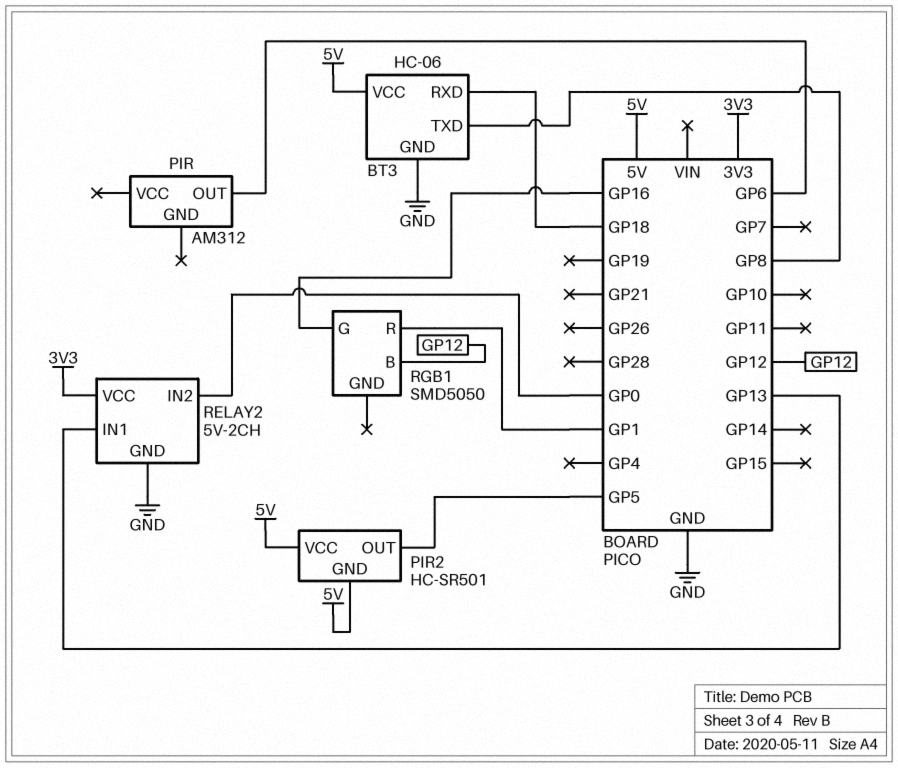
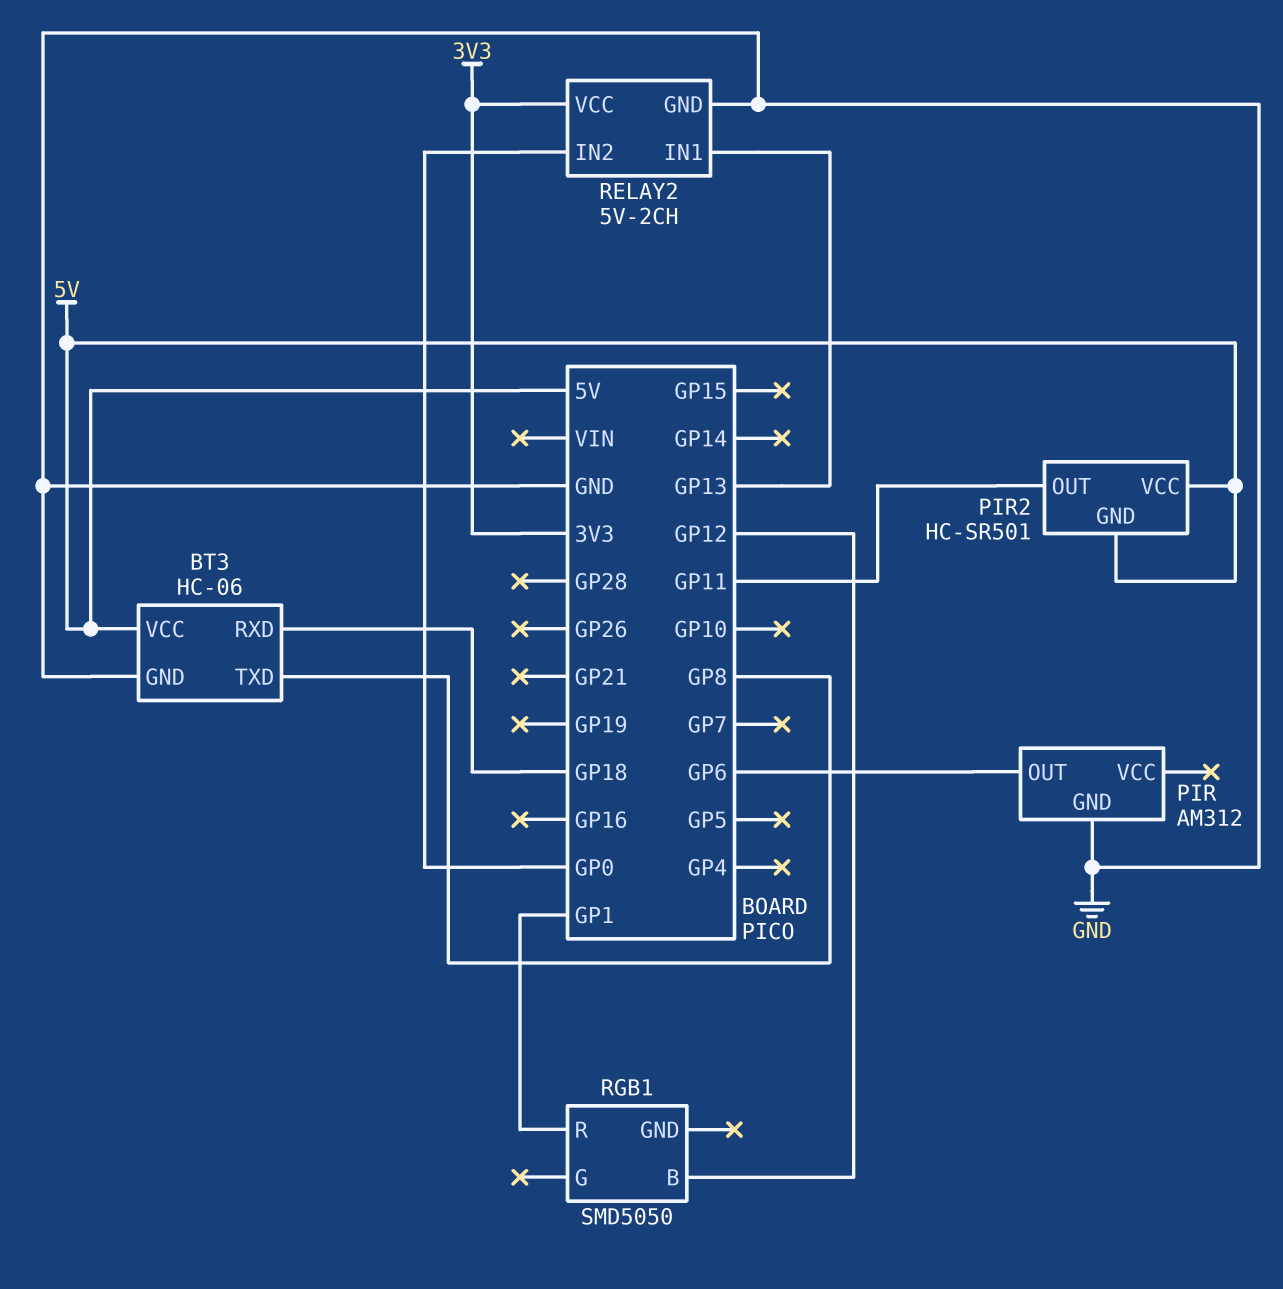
PIR pin GND: none -> GND
PIR2 pin OUT: GP5 -> GP11
RGB1 pin G: GP16 -> none

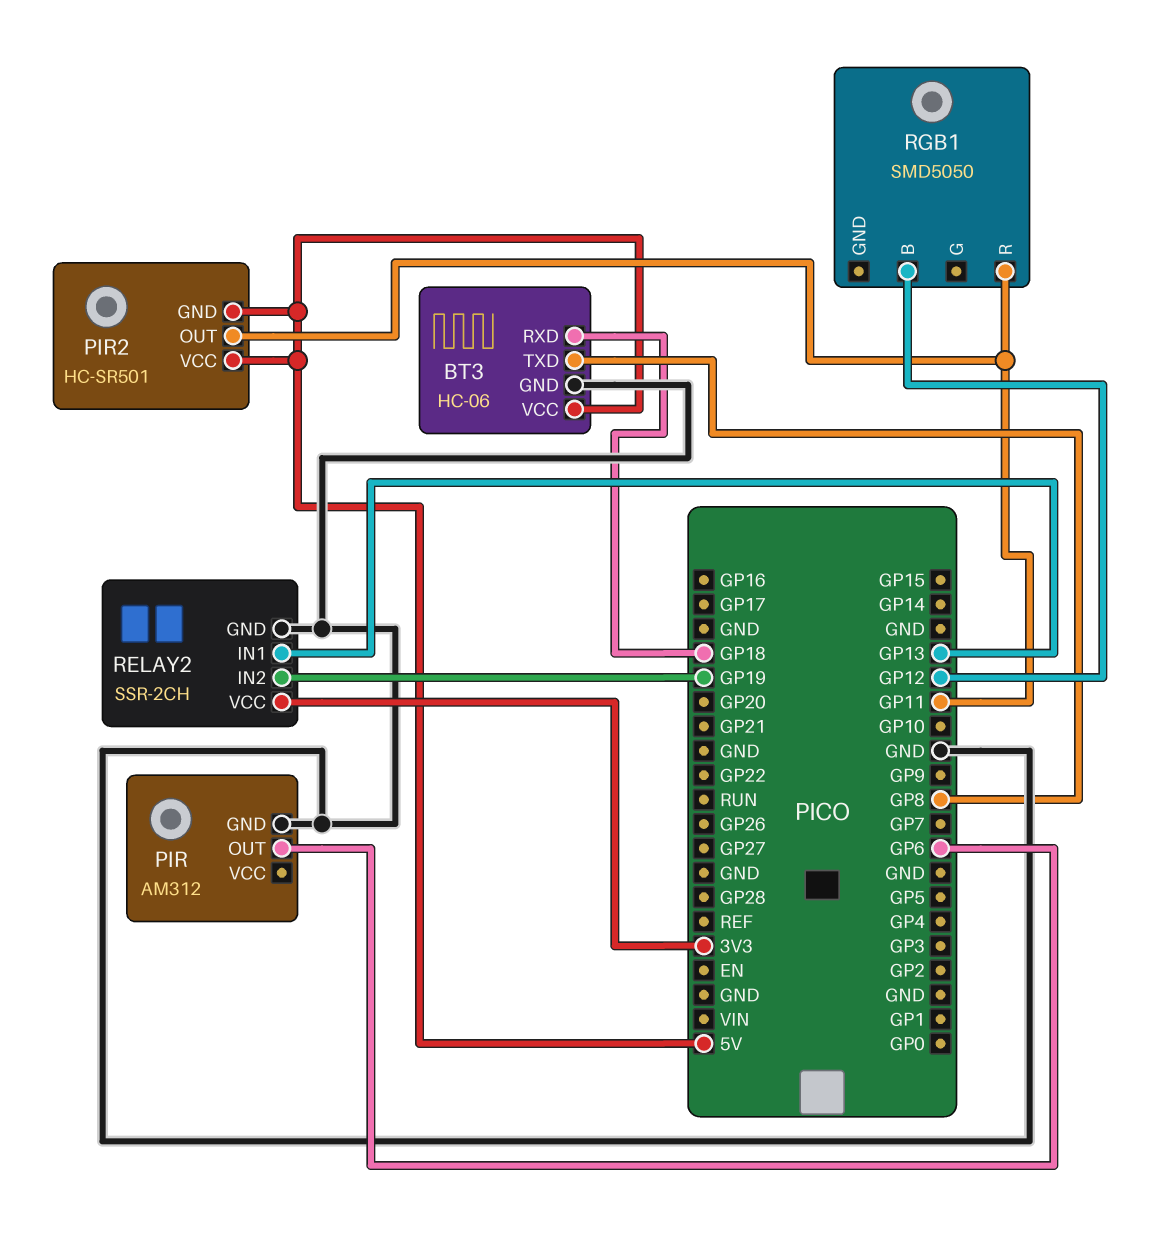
RELAY2: 5V-2CH -> SSR-2CH
RELAY2 pin IN2: GP0 -> GP19
RGB1 pin R: GP1 -> GP11

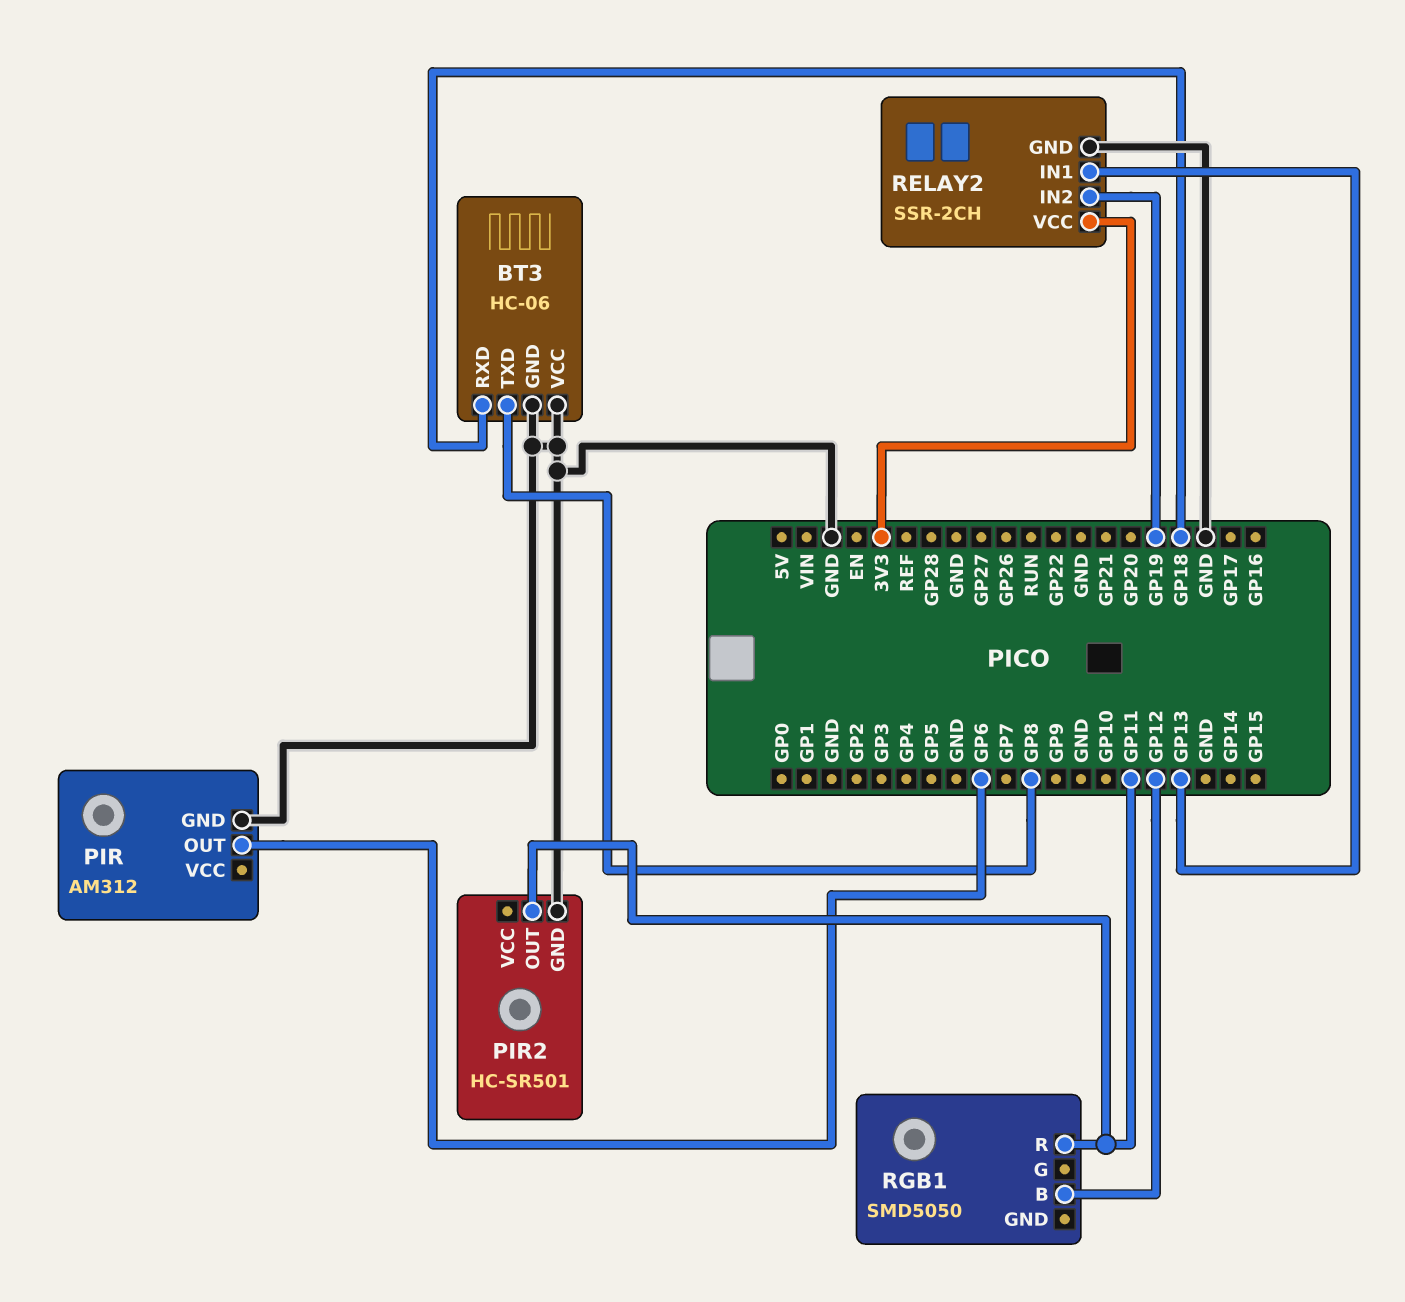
BT3 pin VCC: 5V -> GND
PIR2 pin GND: 5V -> GND
PIR2 pin VCC: 5V -> none

